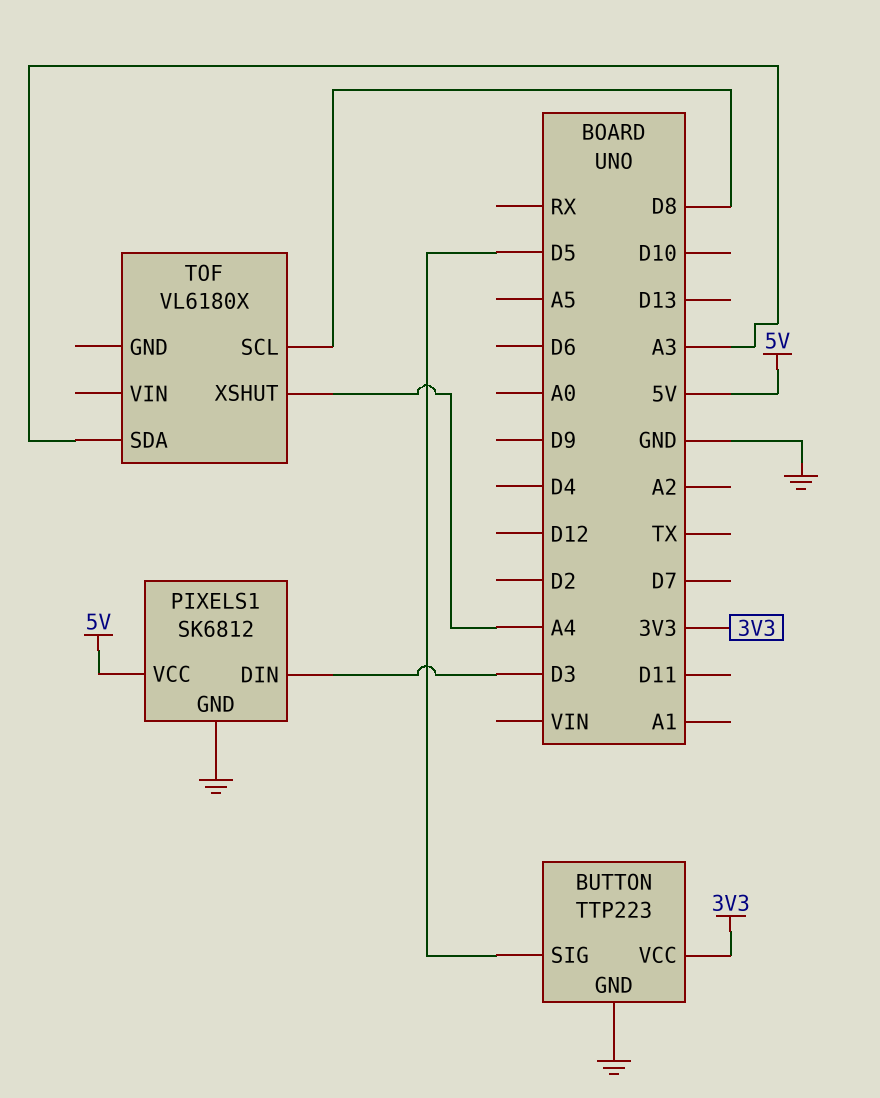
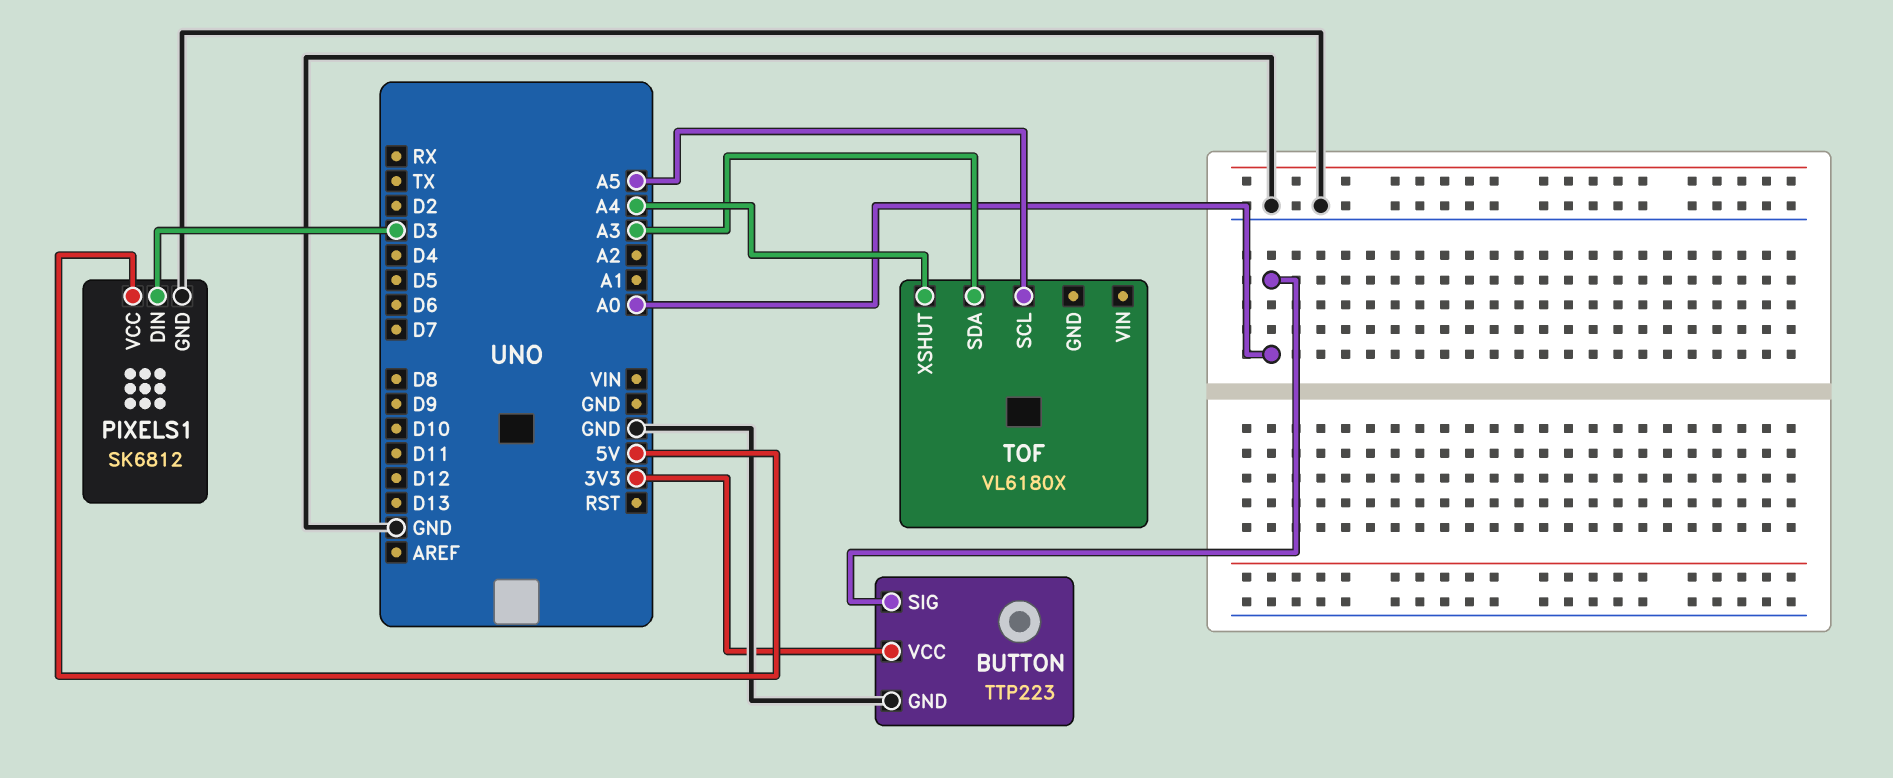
BUTTON pin SIG: D5 -> A0
TOF pin SCL: D8 -> A5

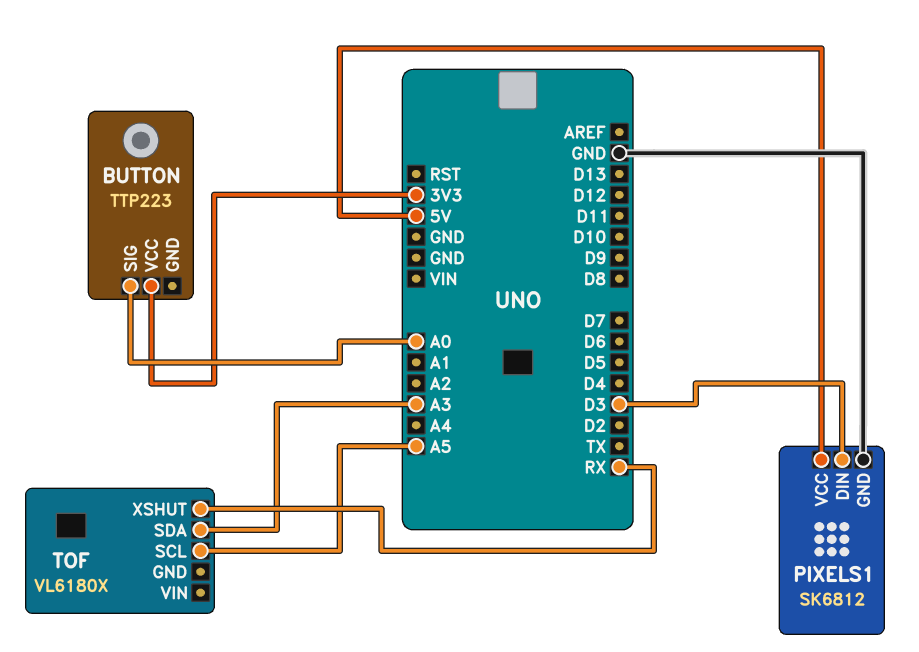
BUTTON pin GND: GND -> none
TOF pin XSHUT: A4 -> RX

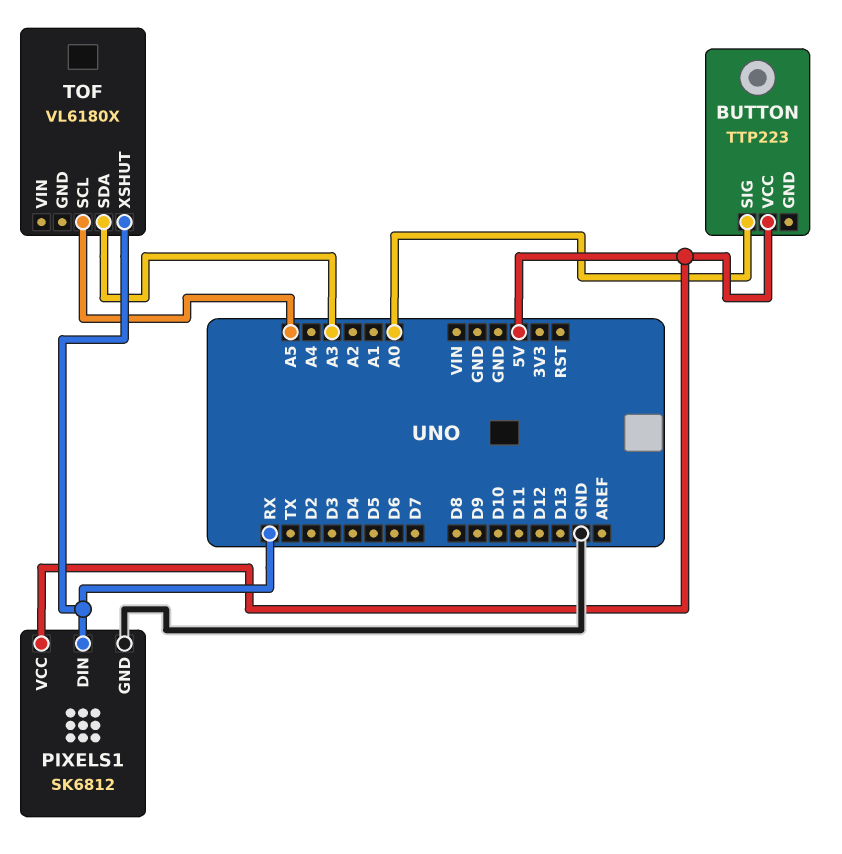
BUTTON pin VCC: 3V3 -> 5V
PIXELS1 pin DIN: D3 -> RX

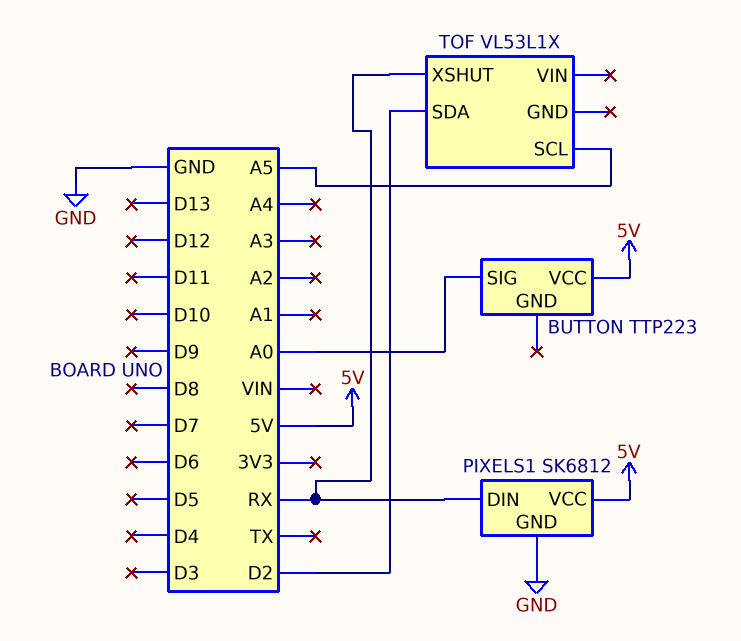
TOF: VL6180X -> VL53L1X
TOF pin SDA: A3 -> D2

